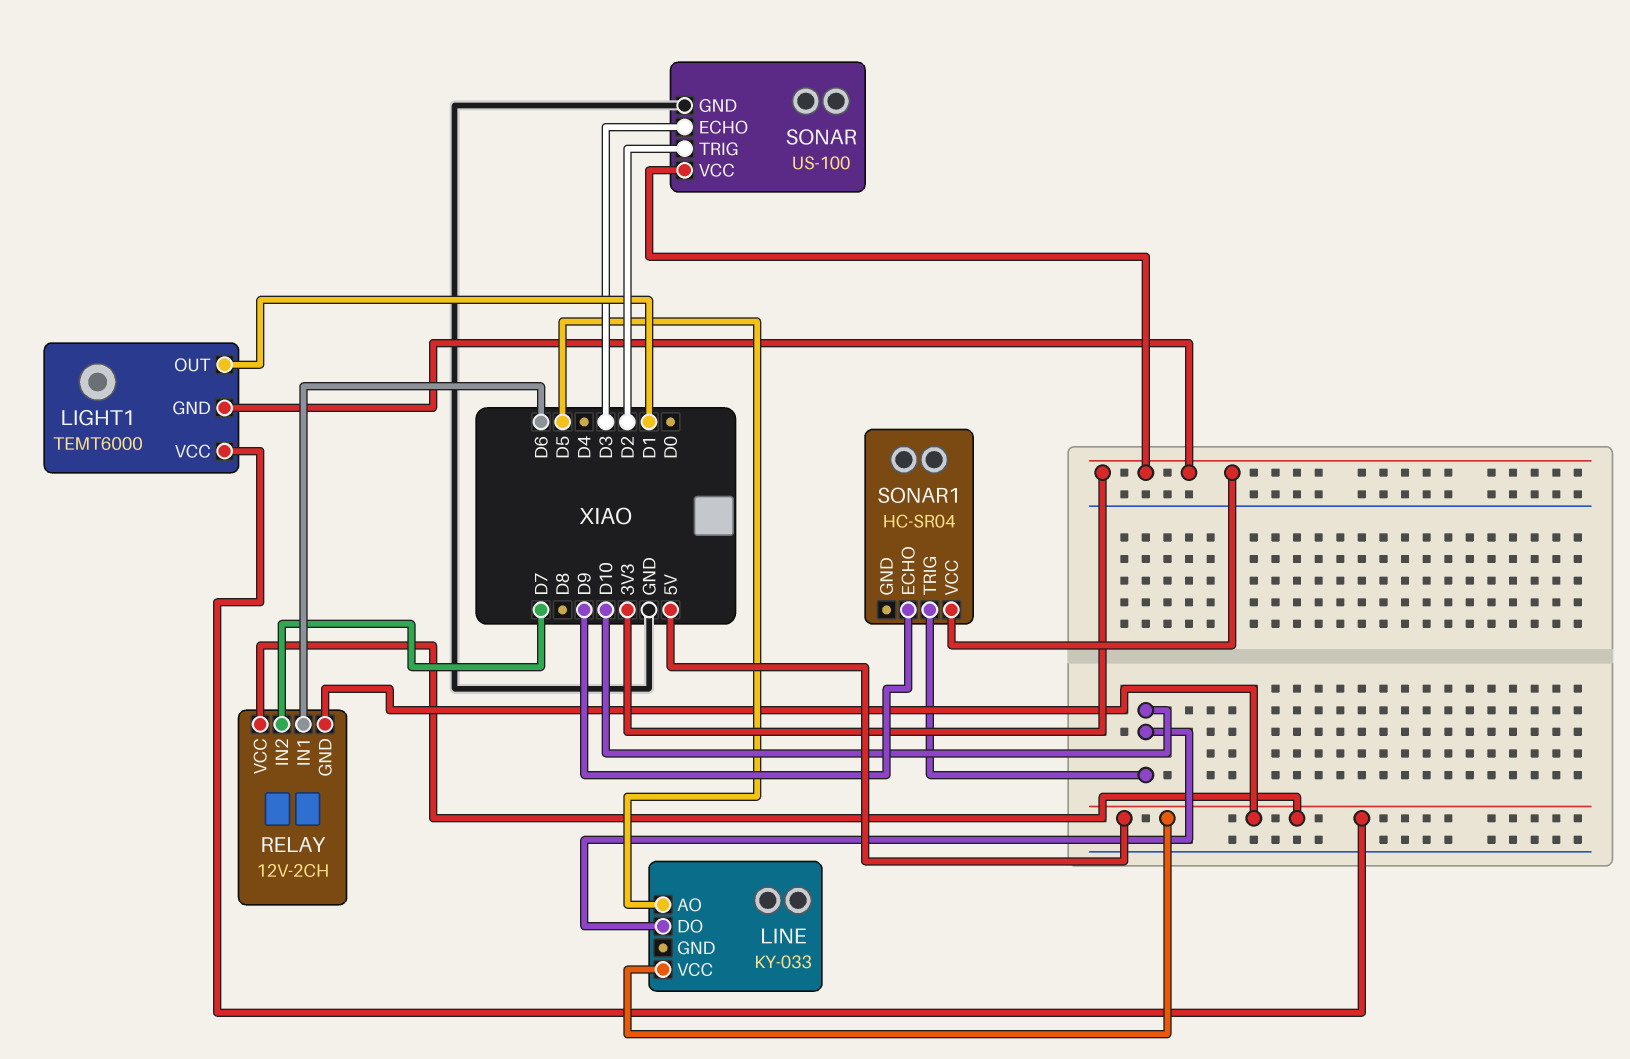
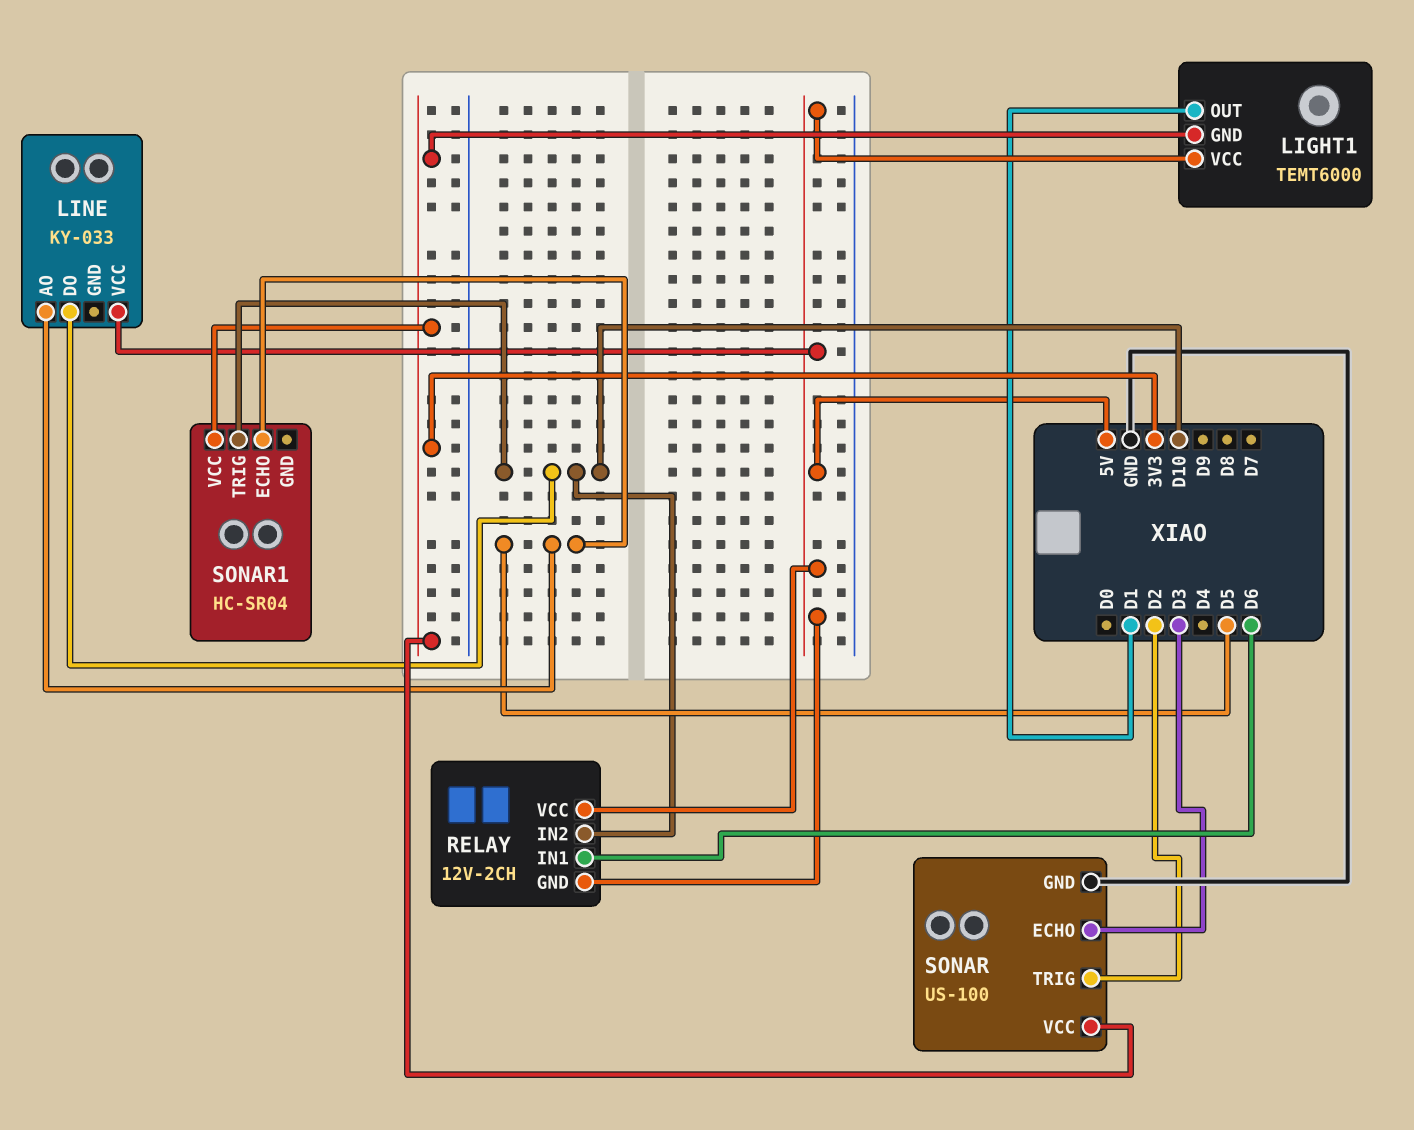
RELAY pin IN2: D7 -> D10
SONAR1 pin ECHO: D9 -> D5

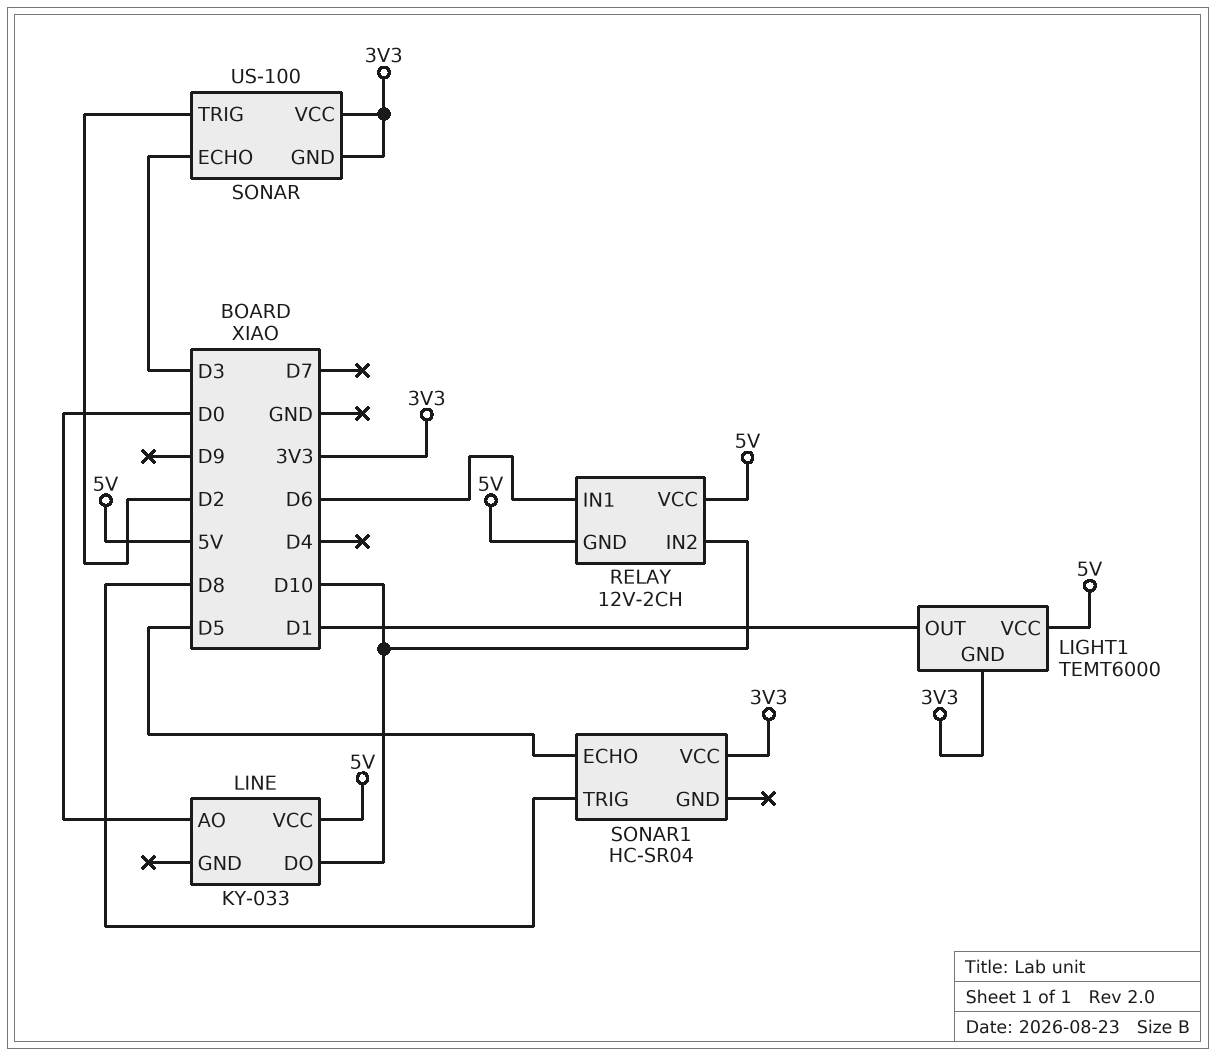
LINE pin AO: D5 -> D0
SONAR pin GND: GND -> 3V3
SONAR1 pin TRIG: D10 -> D8

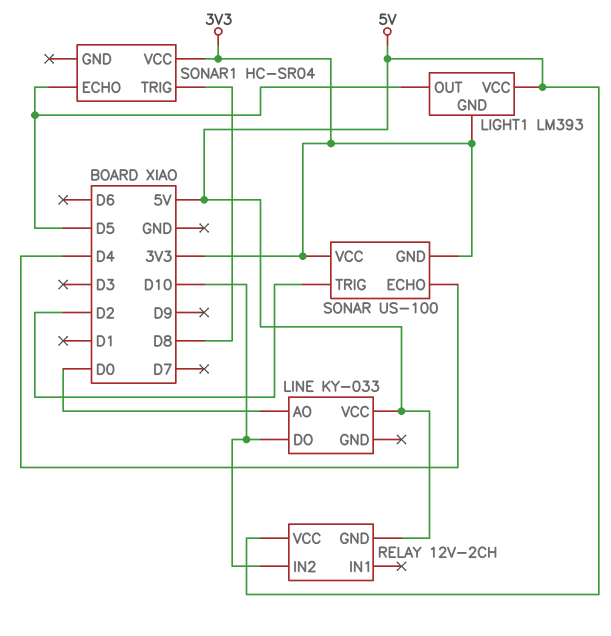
LIGHT1: TEMT6000 -> LM393
LIGHT1 pin OUT: D1 -> D5
RELAY pin IN1: D6 -> none
SONAR pin ECHO: D3 -> D4

